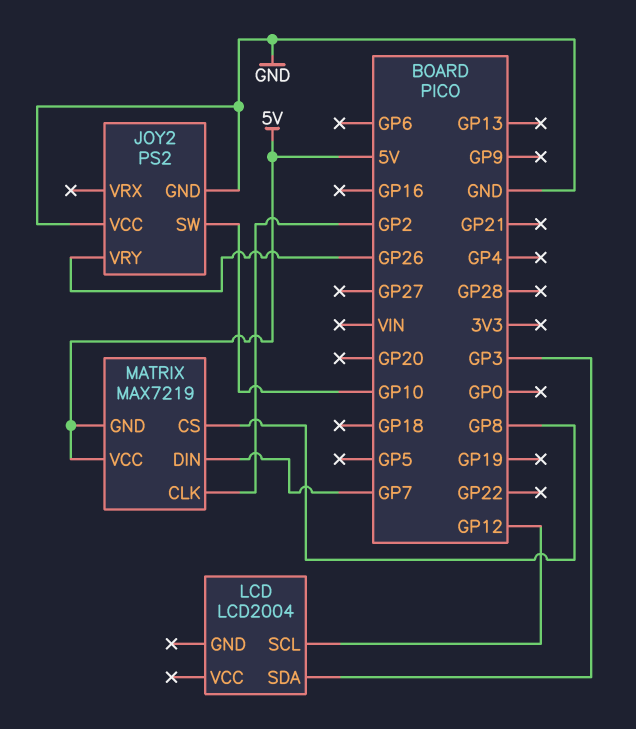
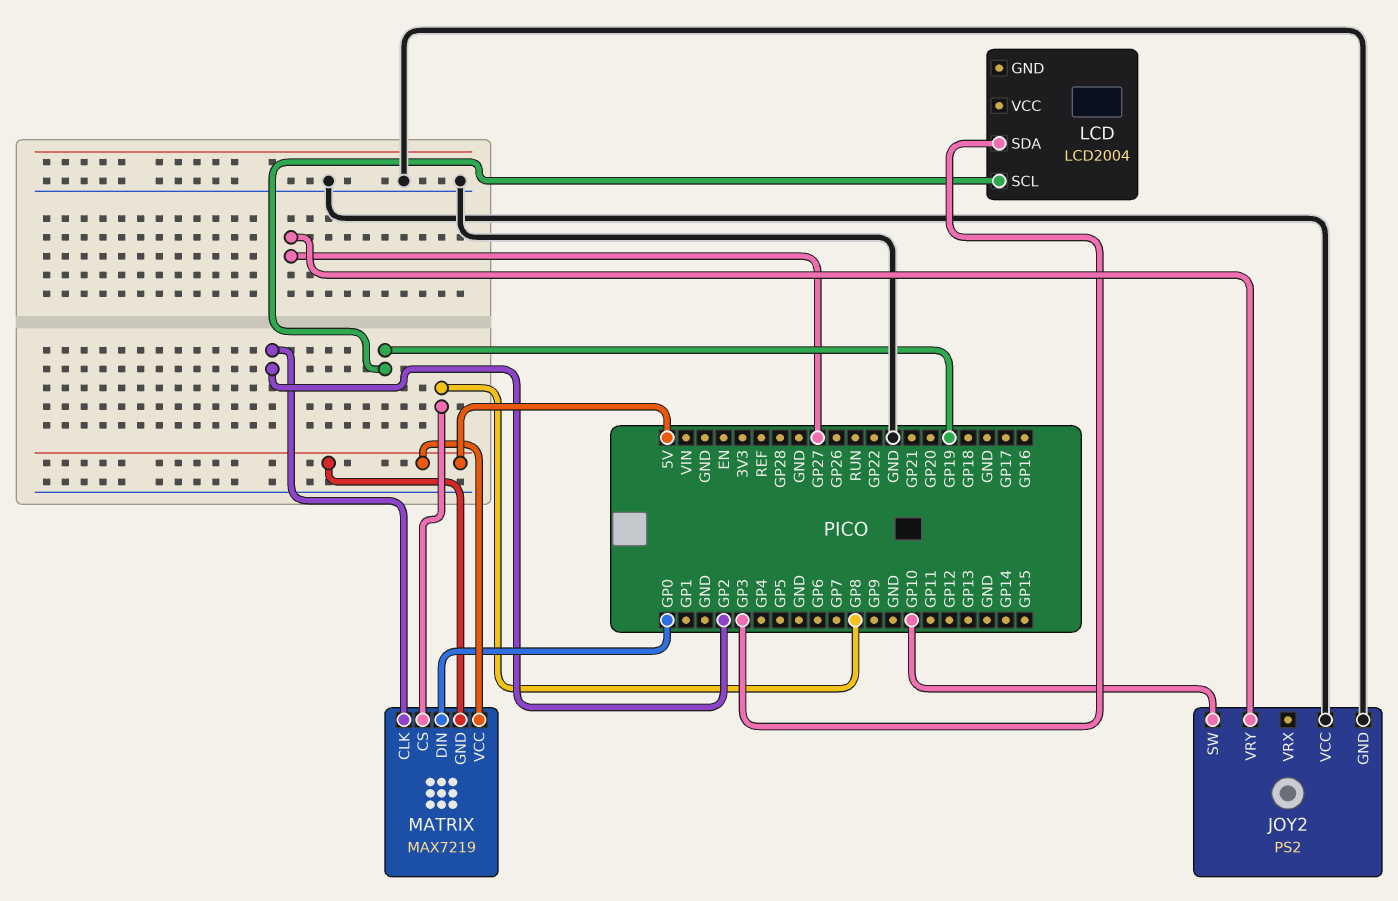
JOY2 pin VRY: GP26 -> GP27
LCD pin SCL: GP12 -> GP19
MATRIX pin DIN: GP7 -> GP0

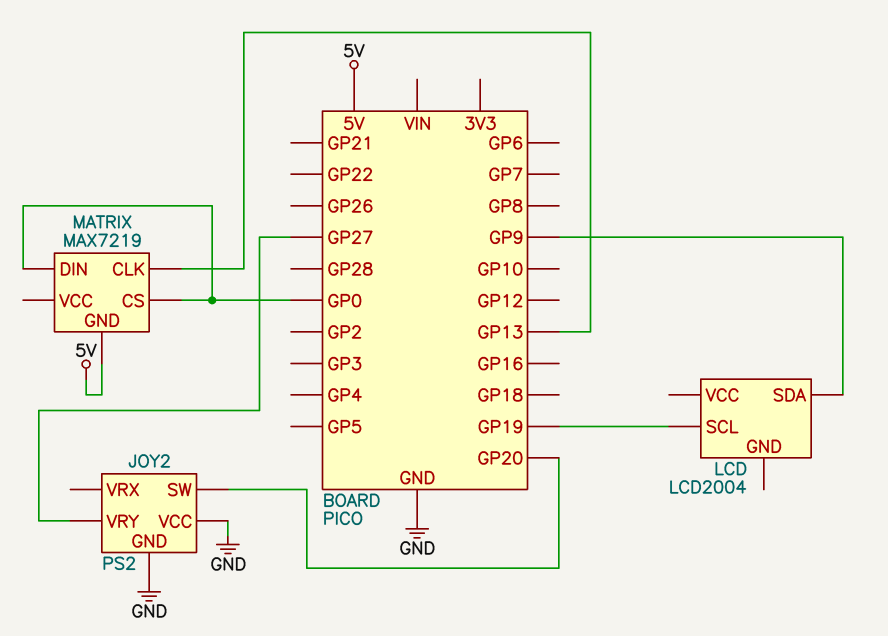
JOY2 pin SW: GP10 -> GP20
LCD pin SDA: GP3 -> GP9
MATRIX pin CLK: GP2 -> GP13
MATRIX pin CS: GP8 -> GP0
MATRIX pin VCC: 5V -> none

